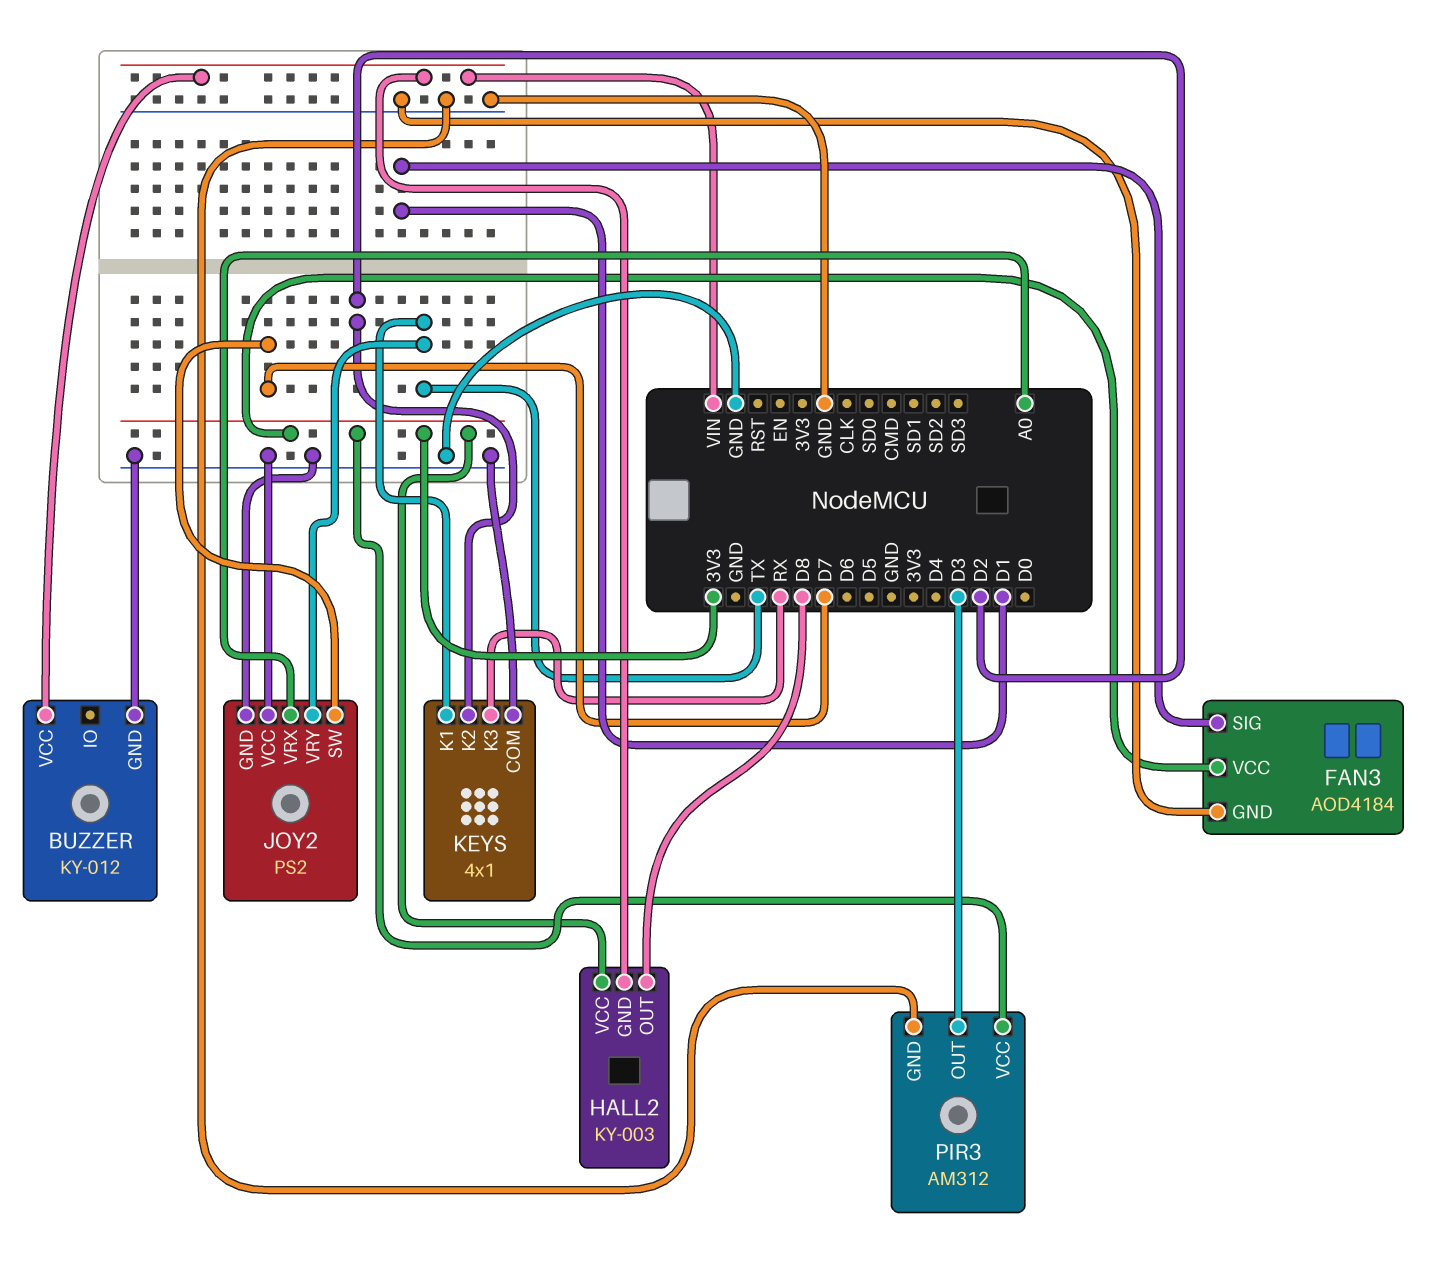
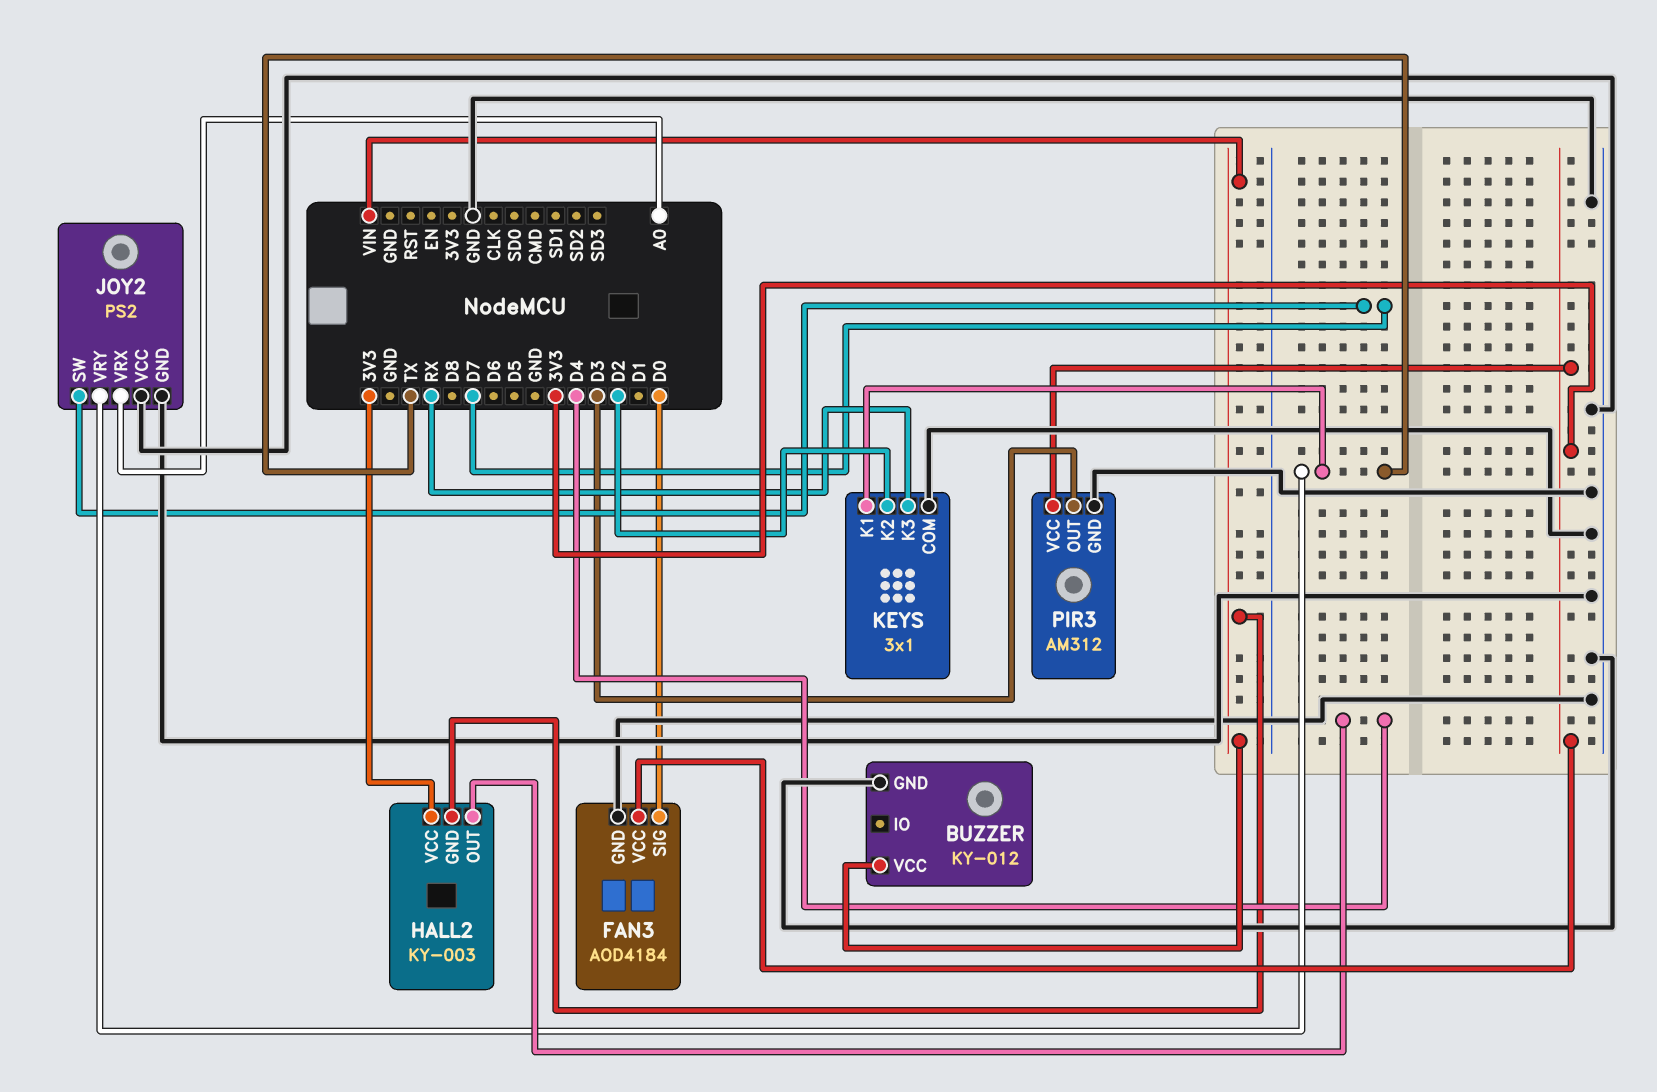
FAN3 pin SIG: D1 -> D0
HALL2 pin OUT: D8 -> D4
KEYS: 4x1 -> 3x1

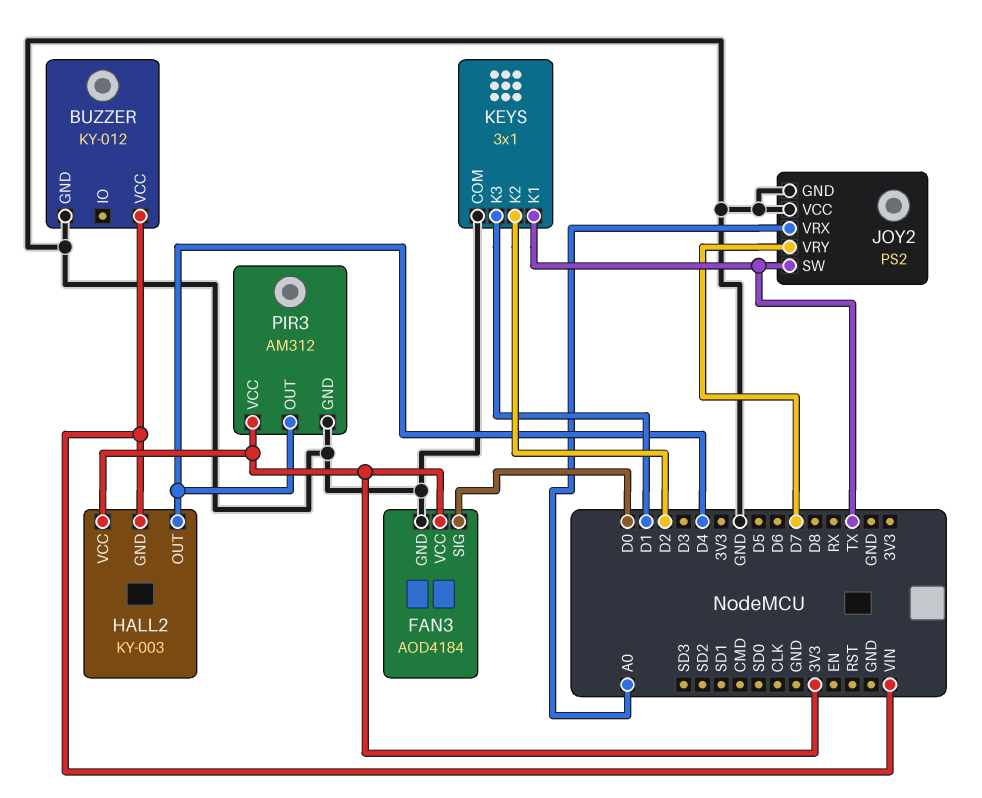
JOY2 pin SW: D7 -> TX
JOY2 pin VRY: TX -> D7
KEYS pin K3: RX -> D1
PIR3 pin OUT: D3 -> D4

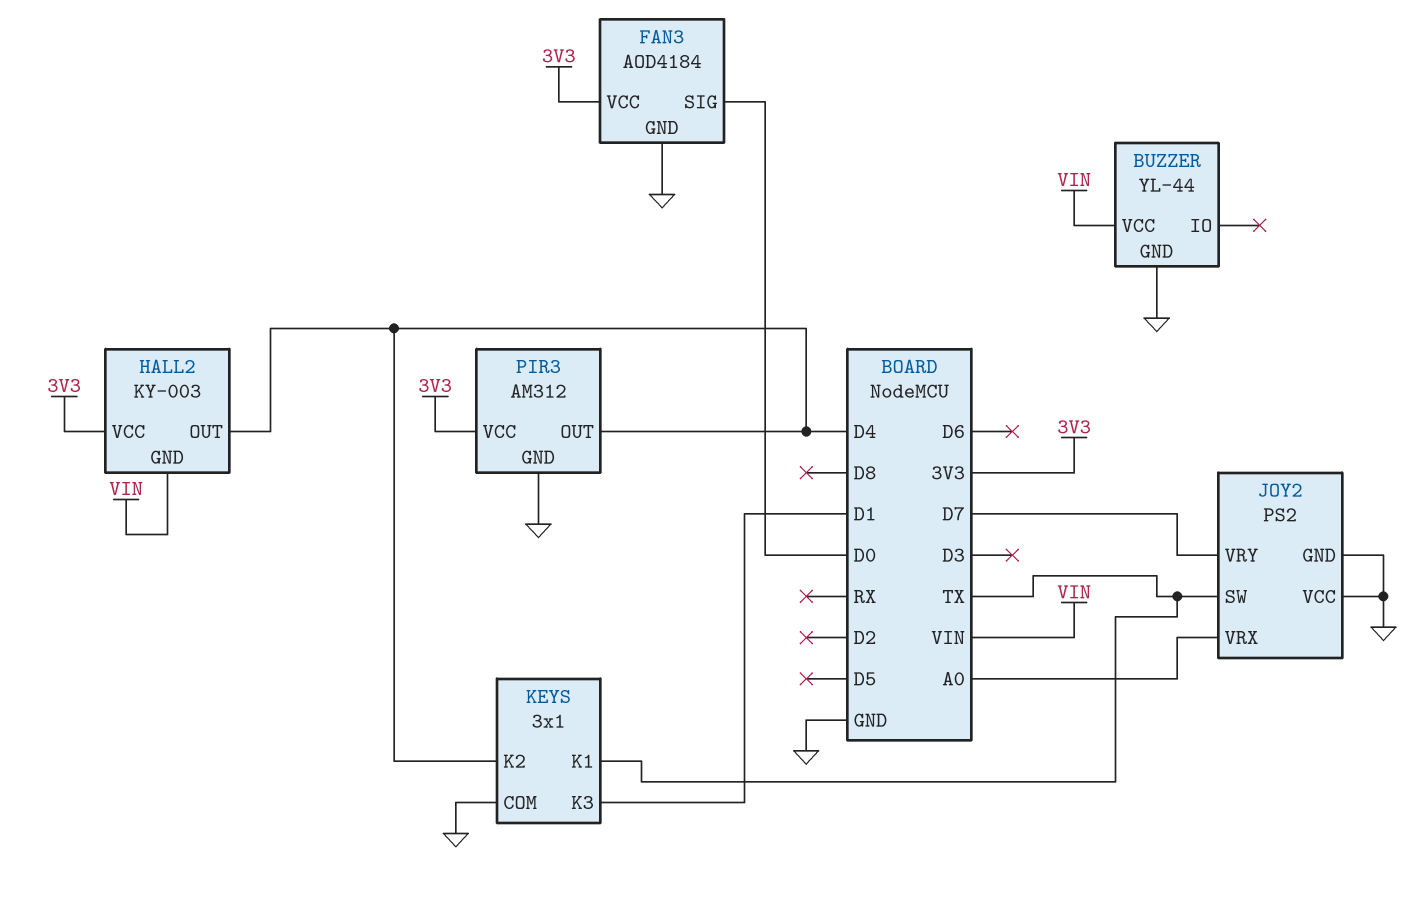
BUZZER: KY-012 -> YL-44
KEYS pin K2: D2 -> D4

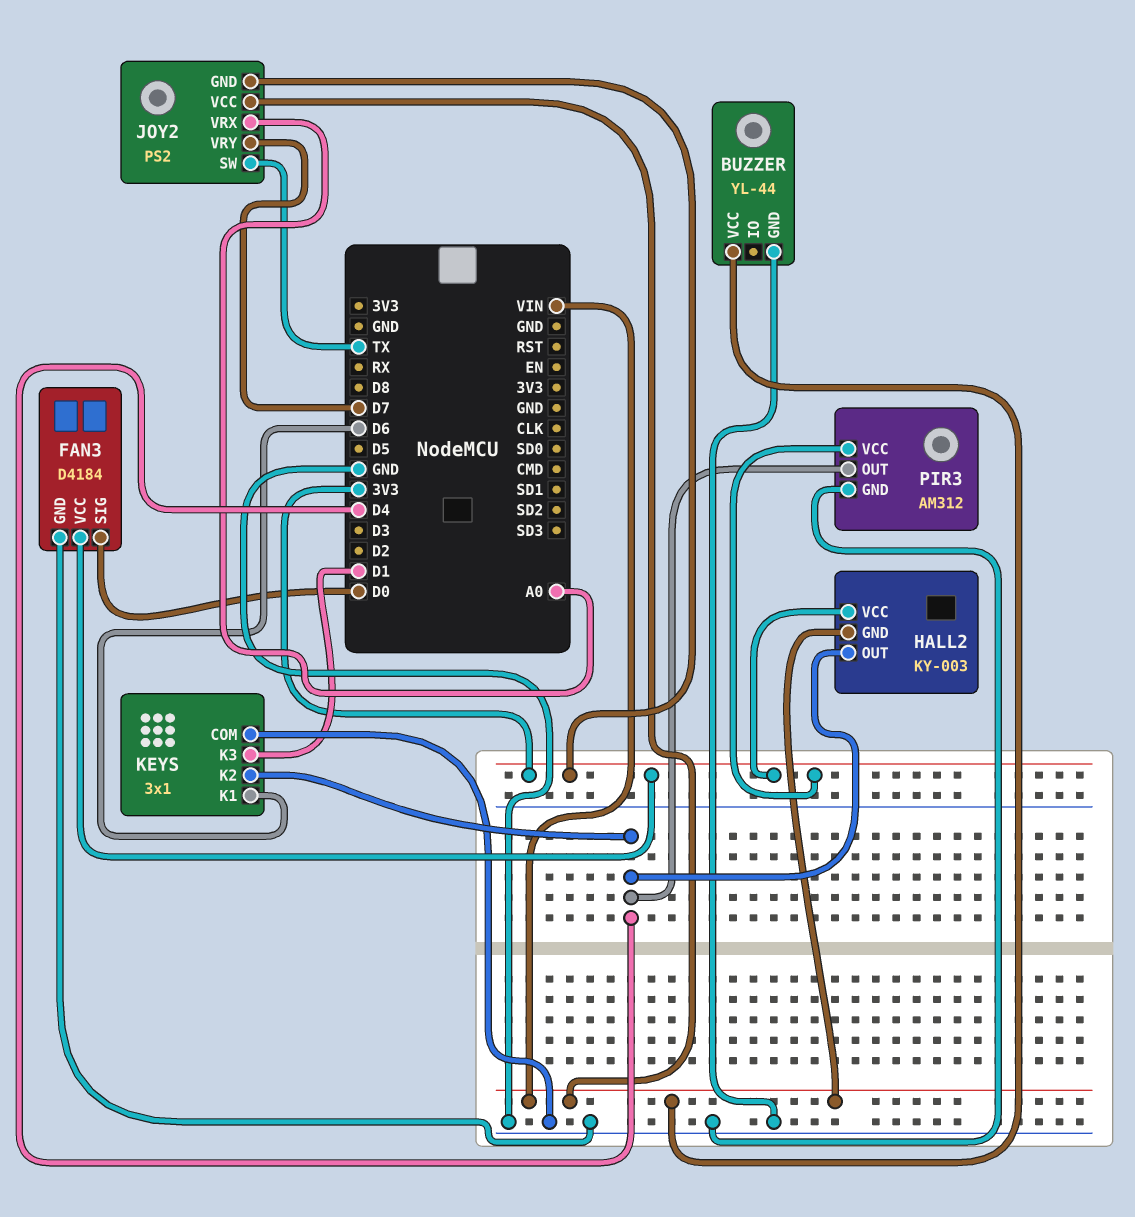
FAN3: AOD4184 -> D4184
JOY2 pin GND: GND -> 3V3
JOY2 pin VCC: GND -> VIN
KEYS pin K1: TX -> D6

